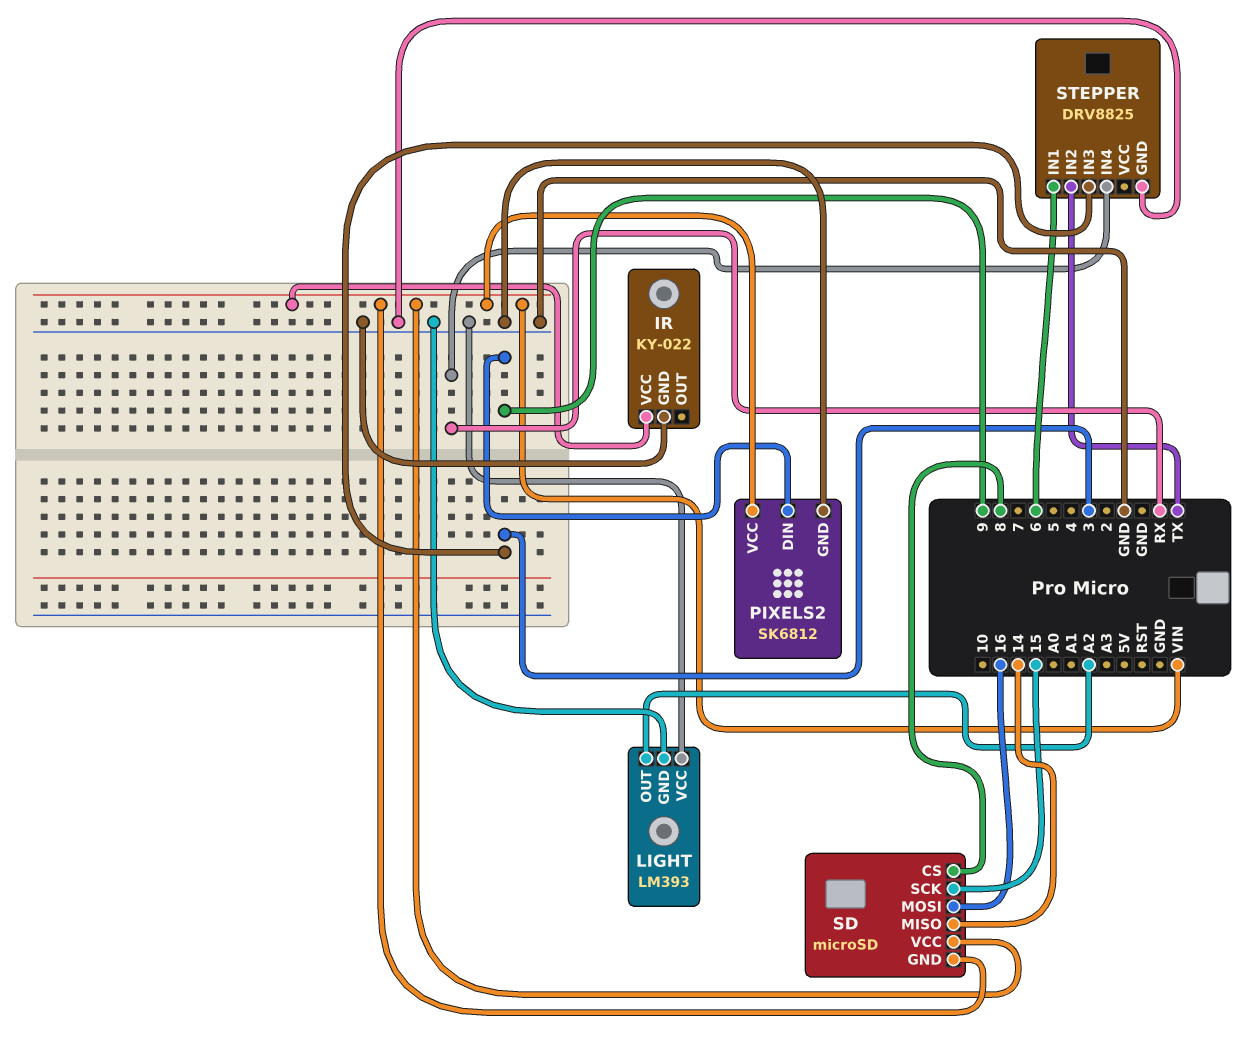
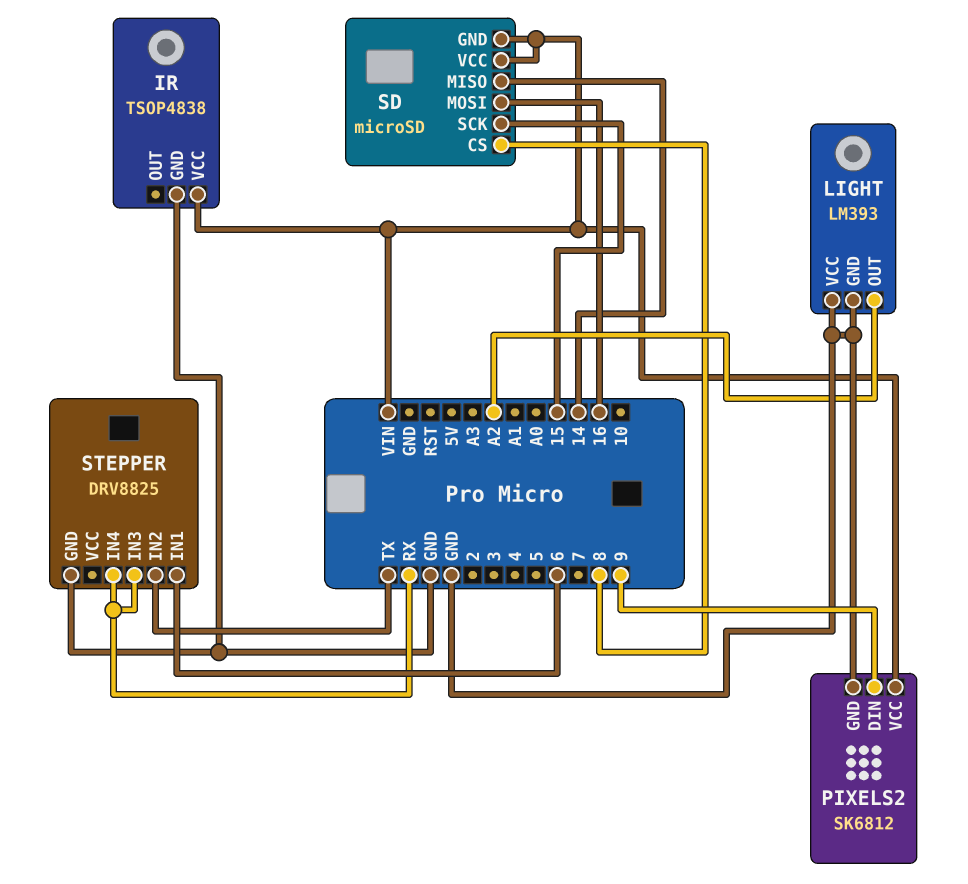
IR: KY-022 -> TSOP4838
STEPPER pin IN3: 3 -> RX

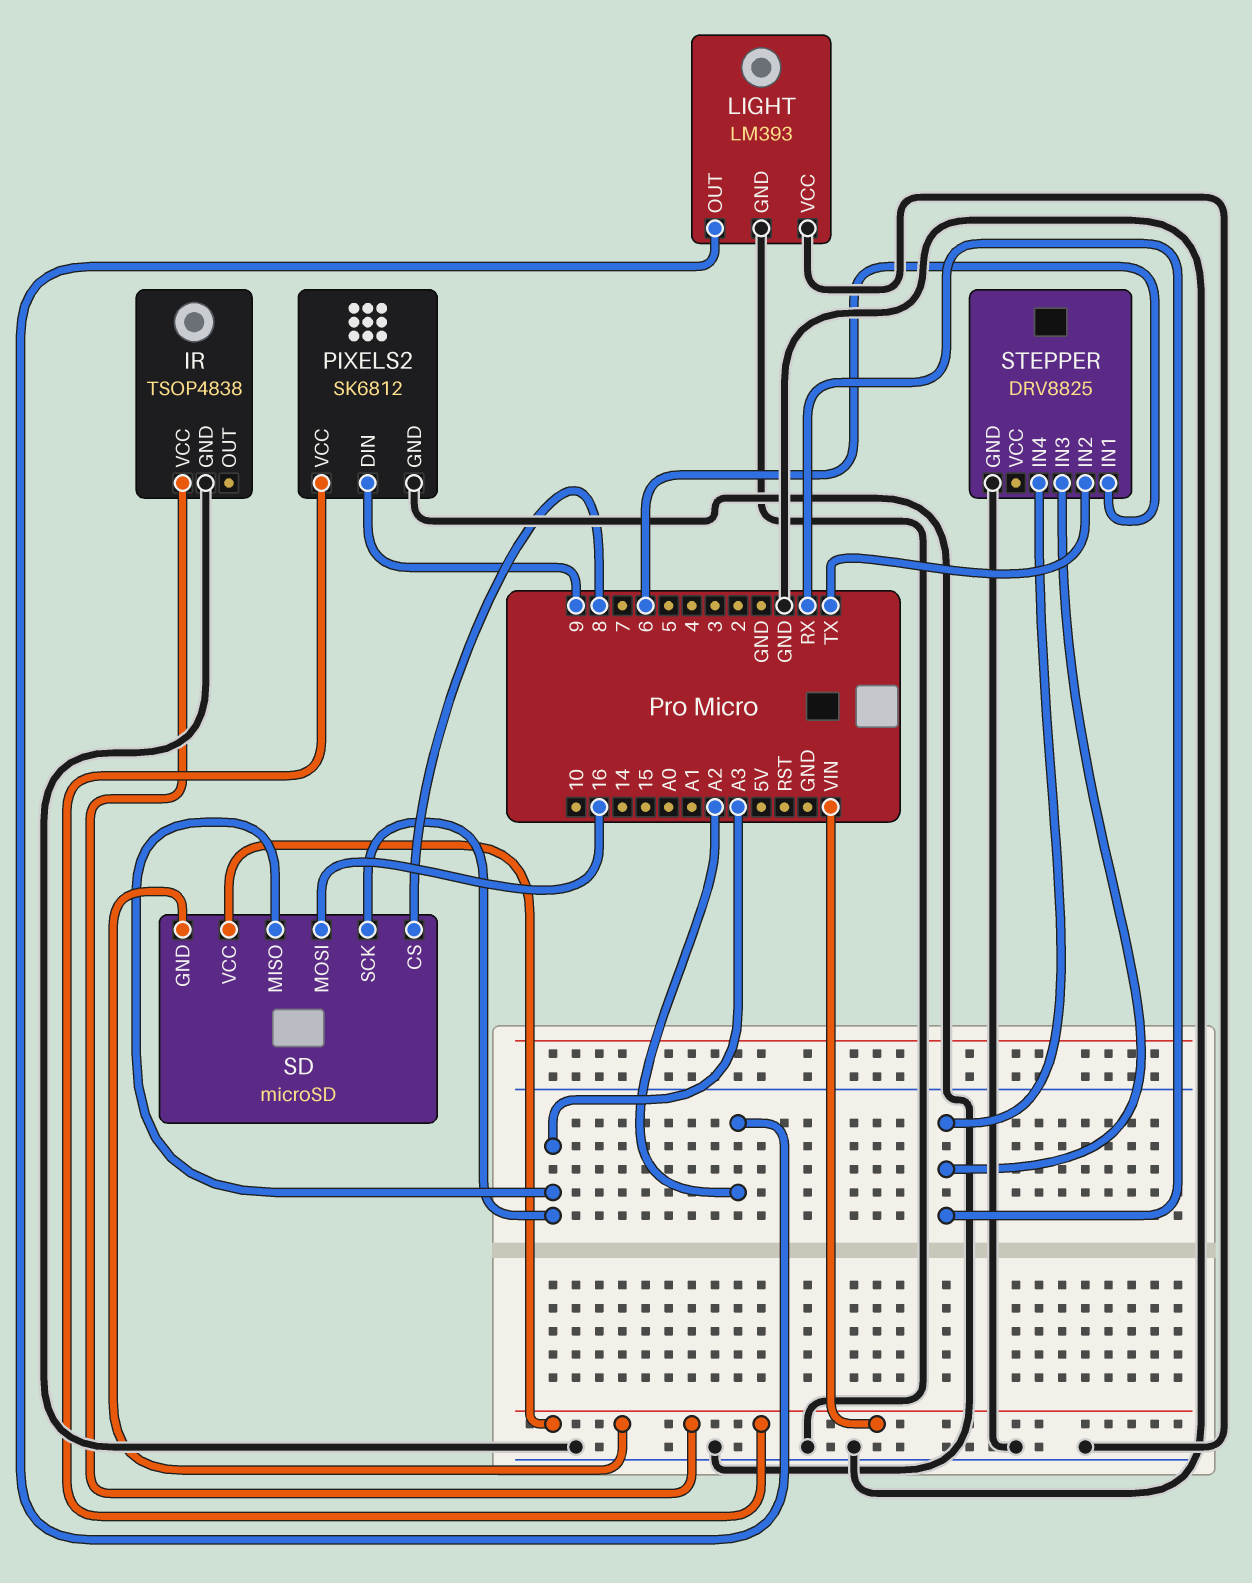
SD pin MISO: 14 -> A3
SD pin SCK: 15 -> A3

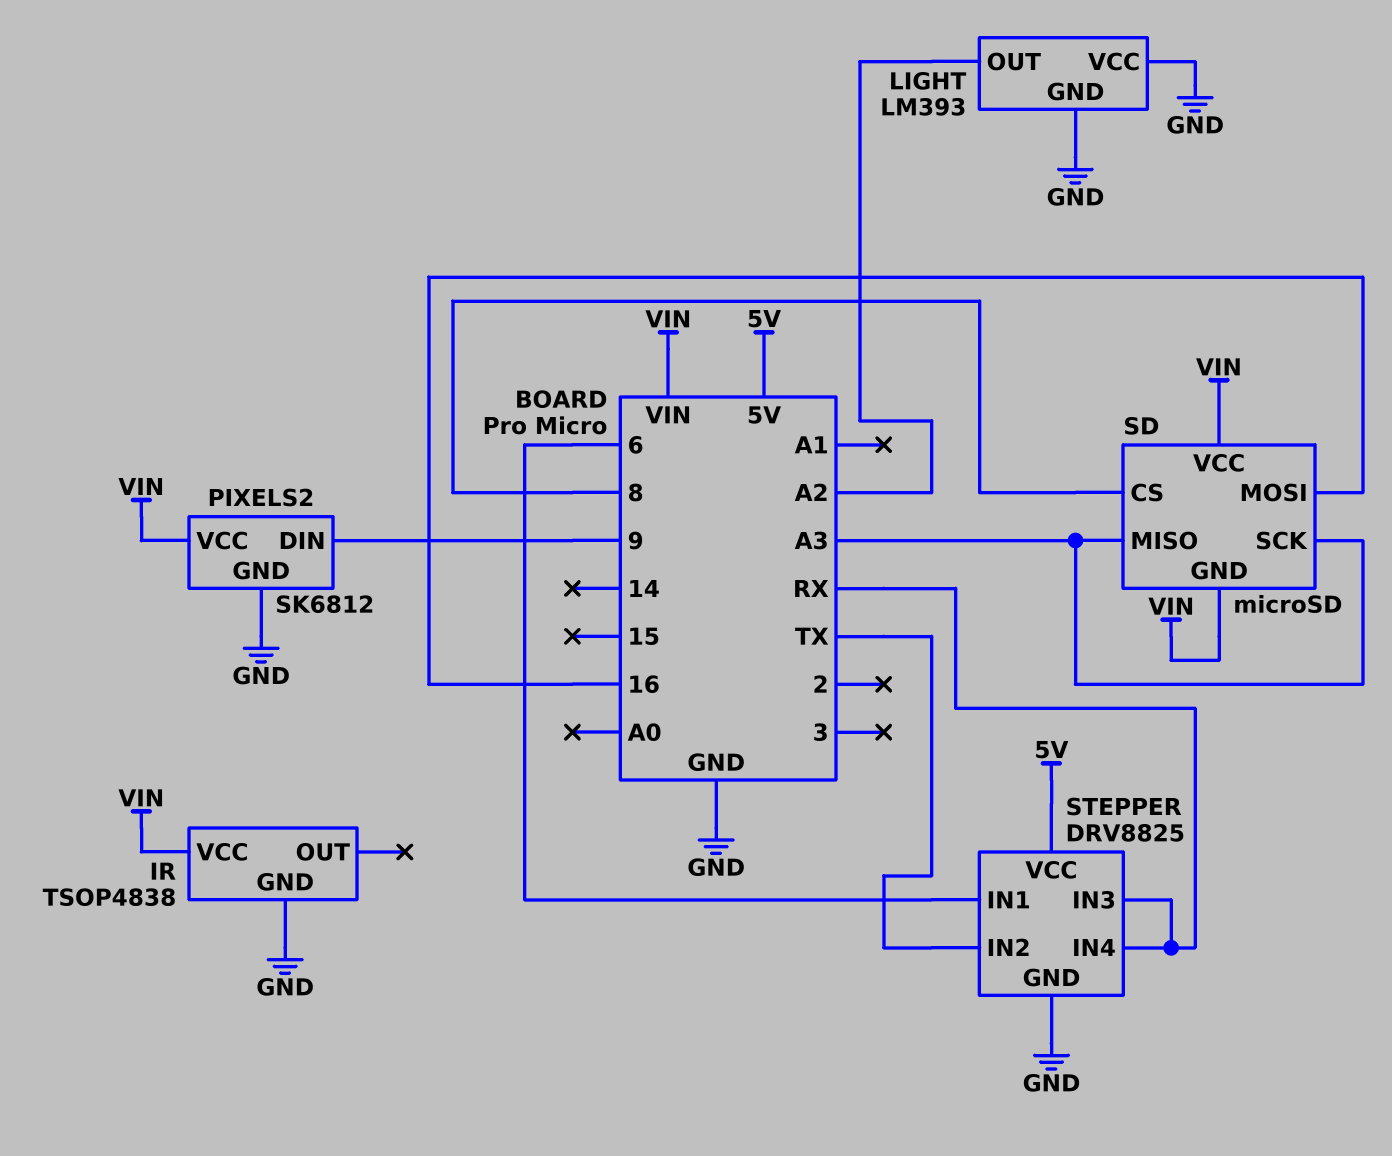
STEPPER pin VCC: none -> 5V

